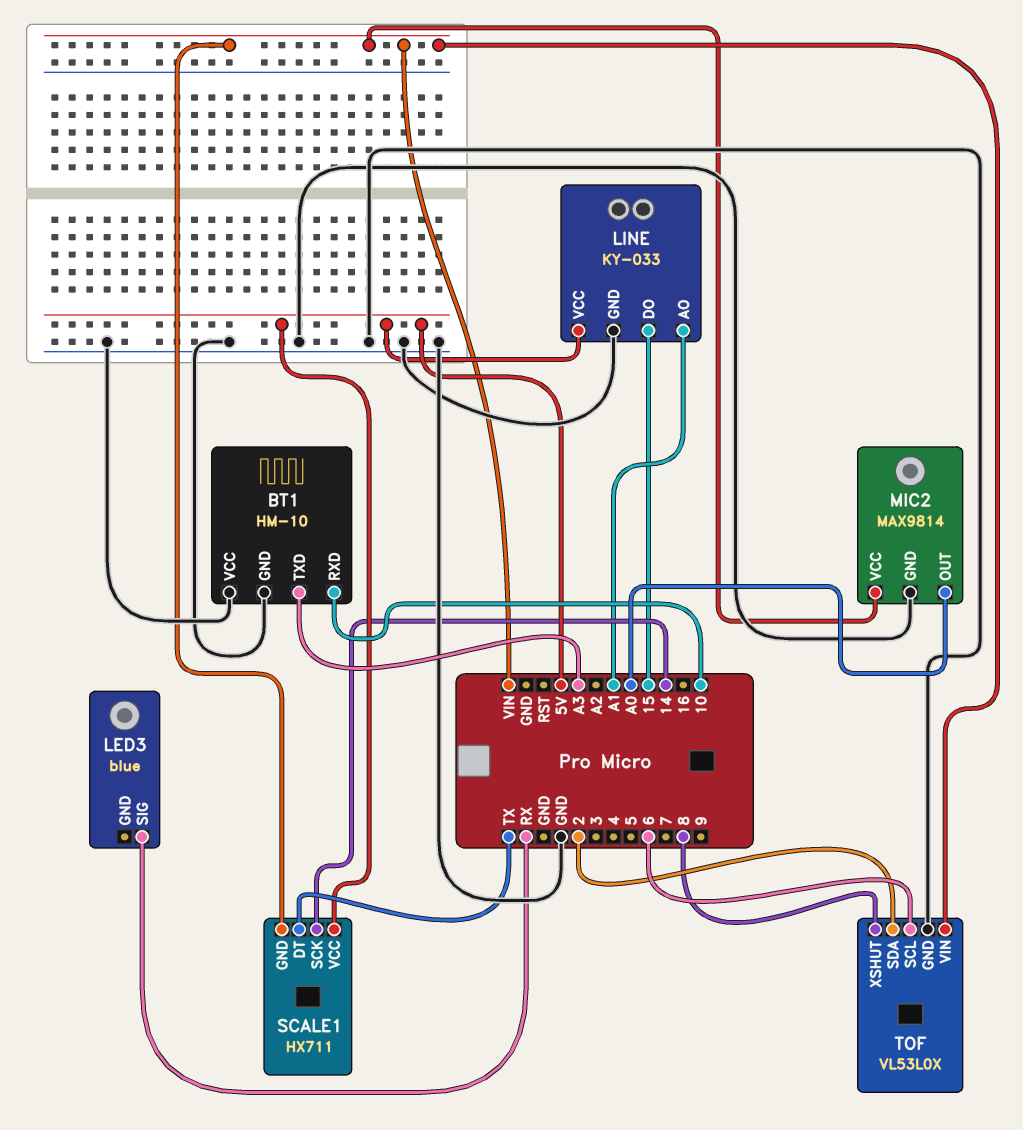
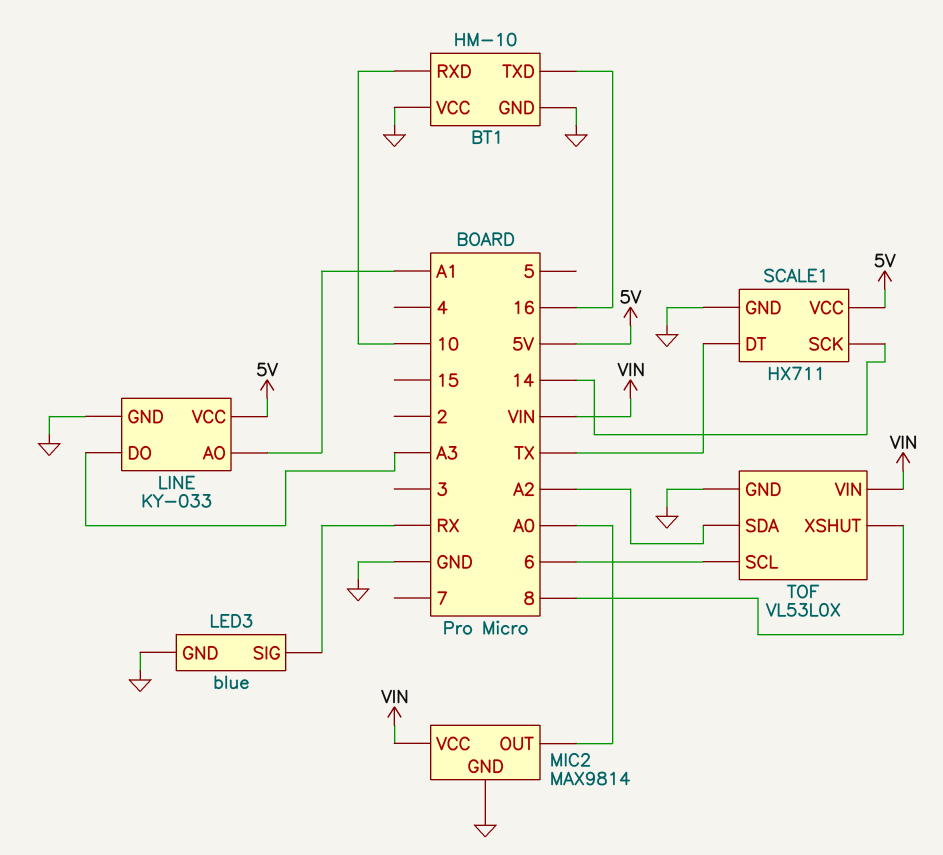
BT1 pin TXD: A3 -> 16
LED3 pin GND: none -> GND
LINE pin DO: 15 -> A3
SCALE1 pin GND: VIN -> GND
TOF pin SDA: 2 -> A2

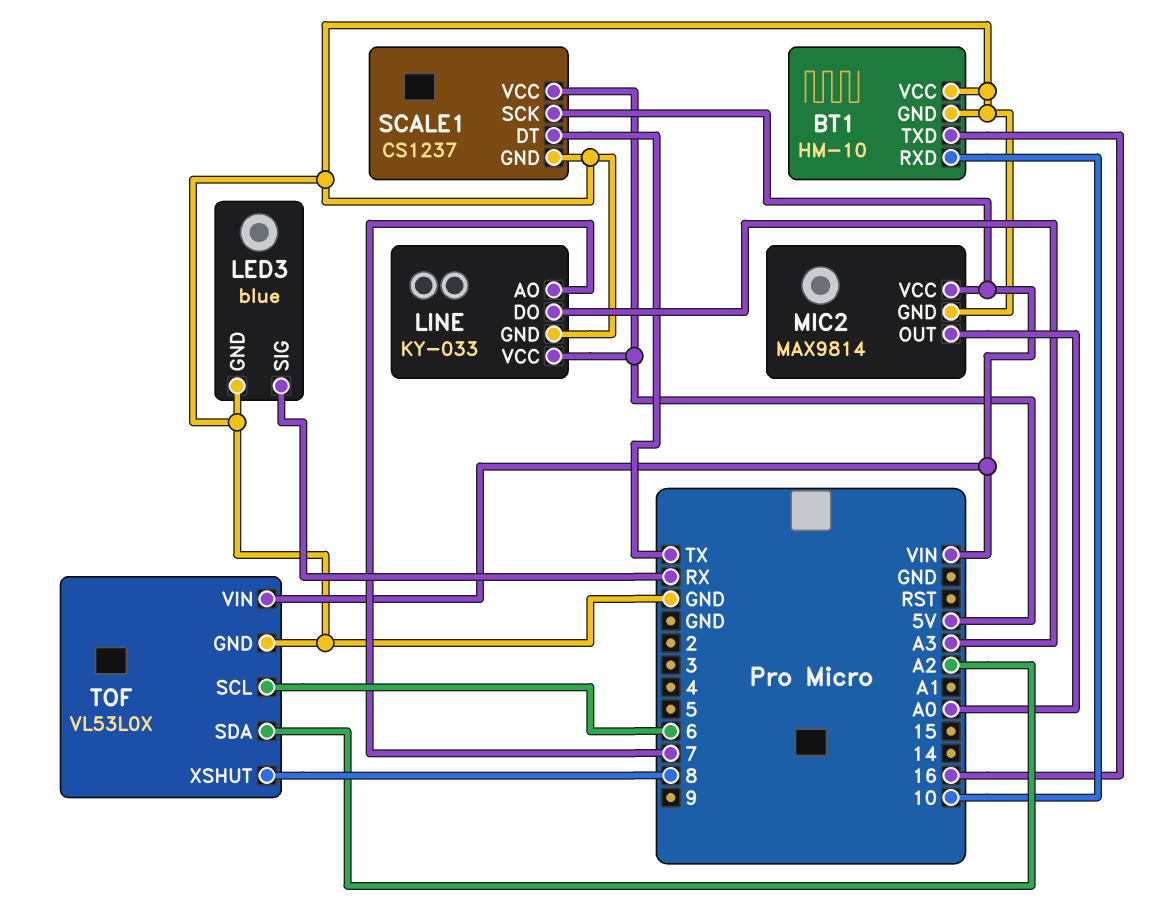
LINE pin AO: A1 -> 7
SCALE1: HX711 -> CS1237
SCALE1 pin SCK: 14 -> VIN

